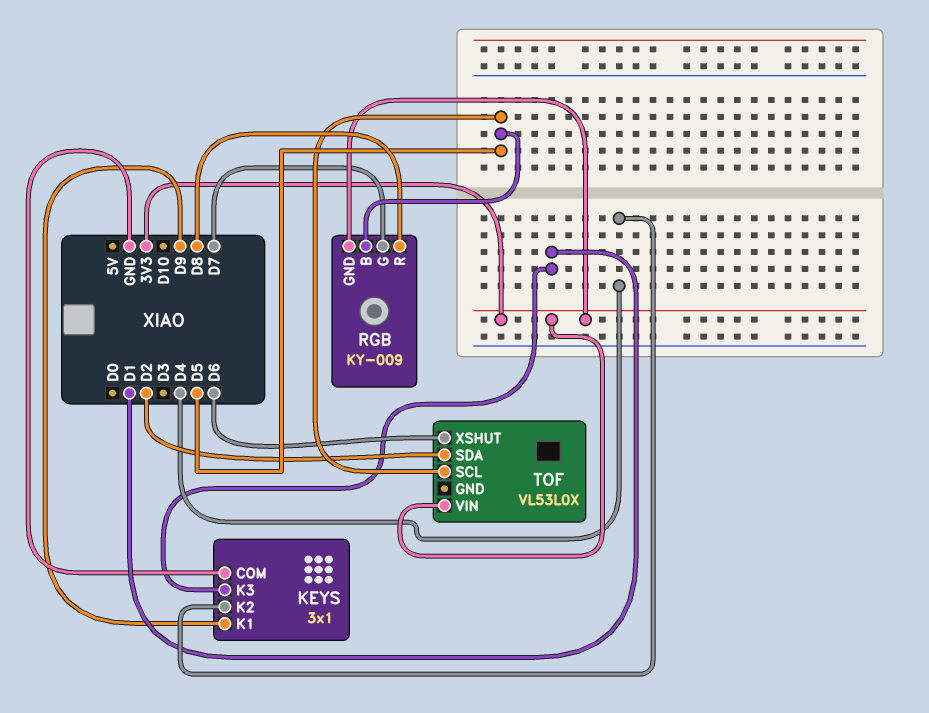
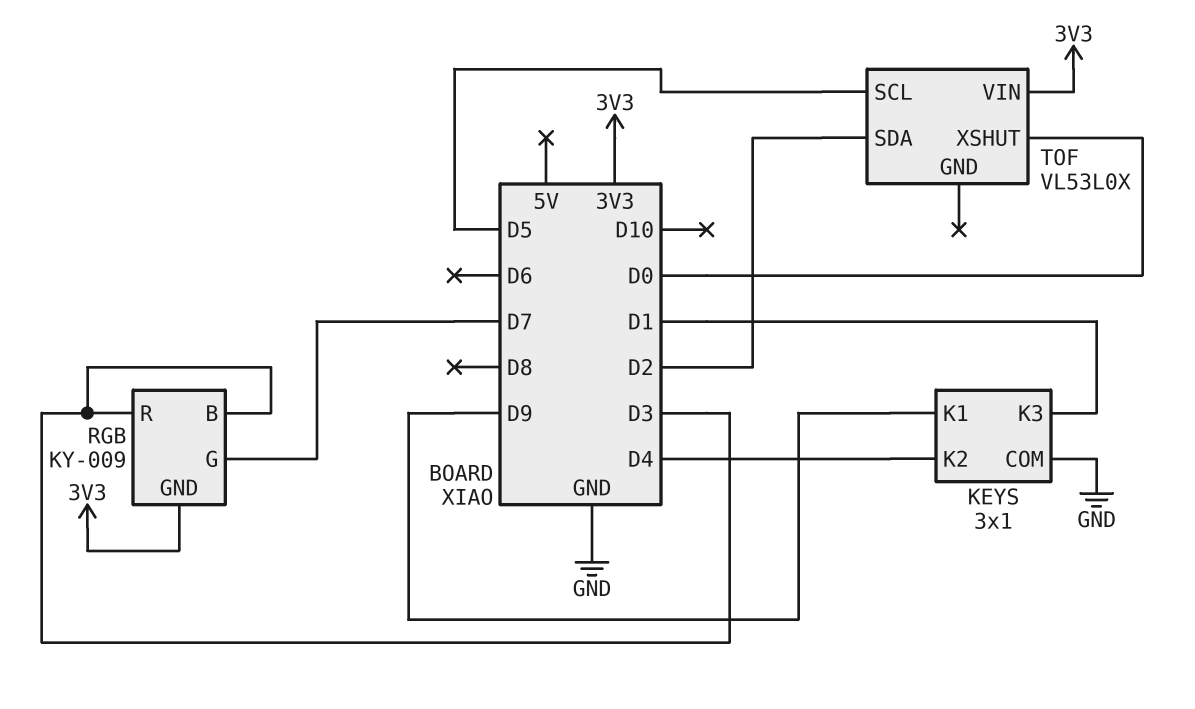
RGB pin B: D5 -> D3
RGB pin R: D8 -> D3
TOF pin XSHUT: D6 -> D0

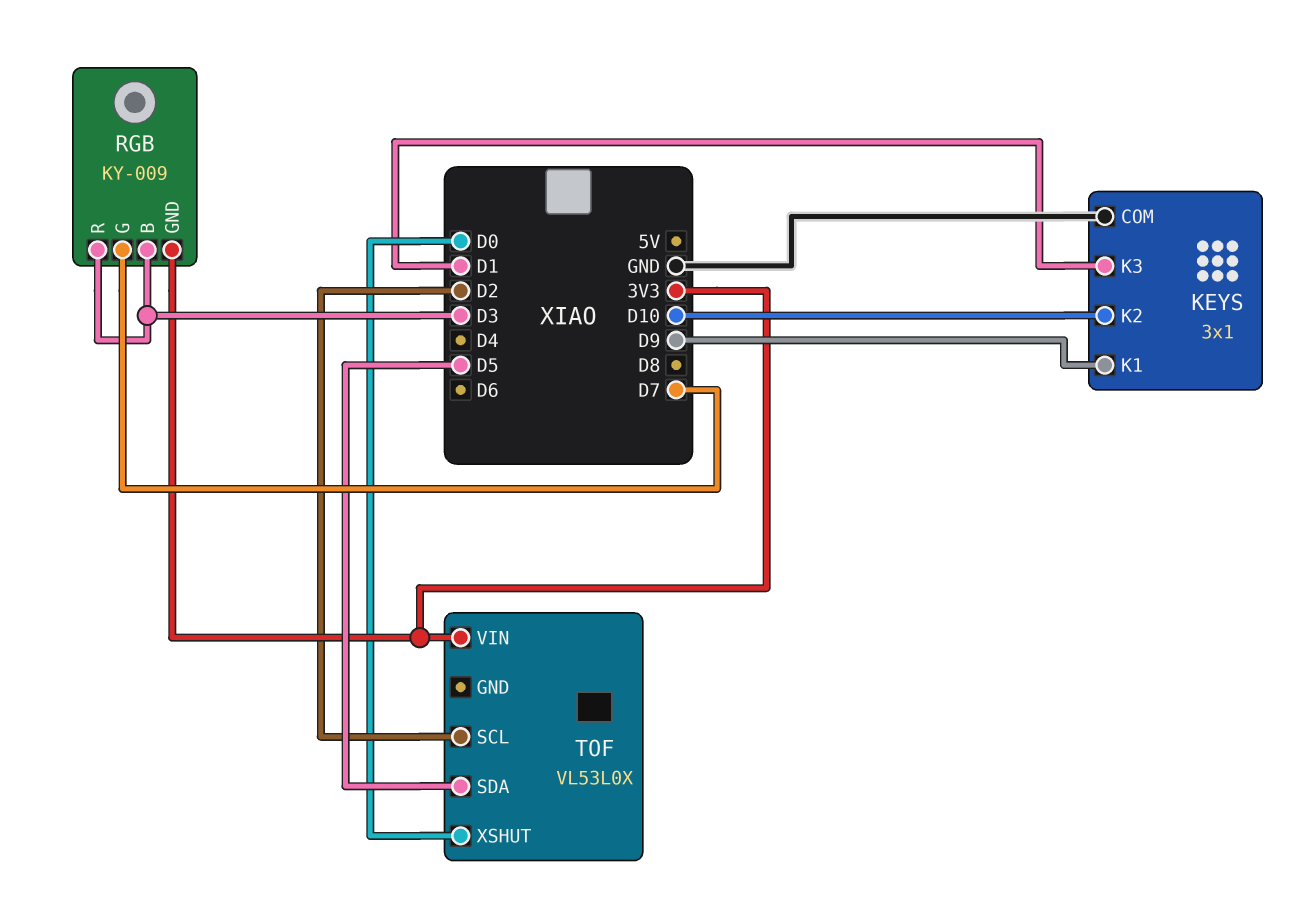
KEYS pin K2: D4 -> D10
TOF pin SCL: D5 -> D2
TOF pin SDA: D2 -> D5

